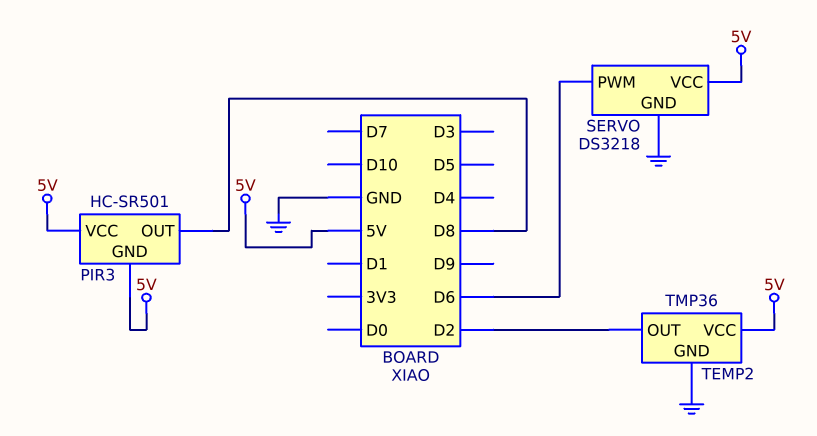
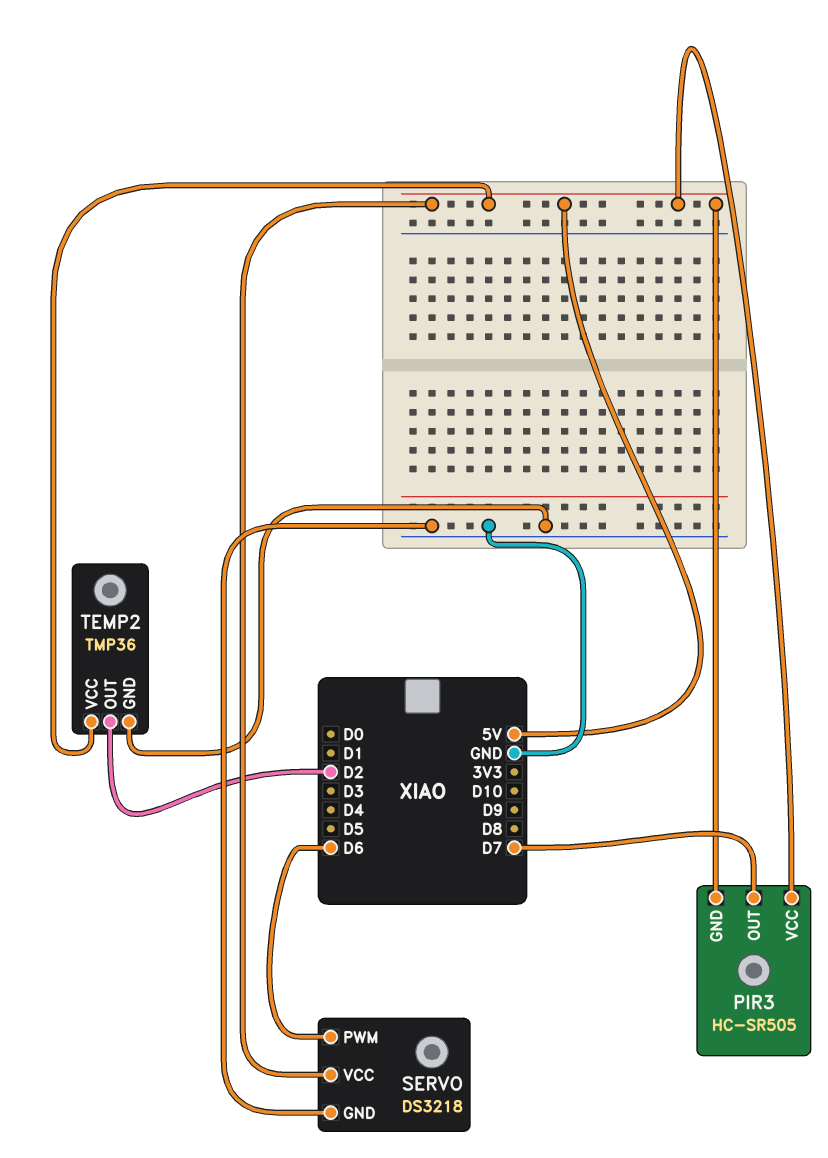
PIR3: HC-SR501 -> HC-SR505
PIR3 pin OUT: D8 -> D7

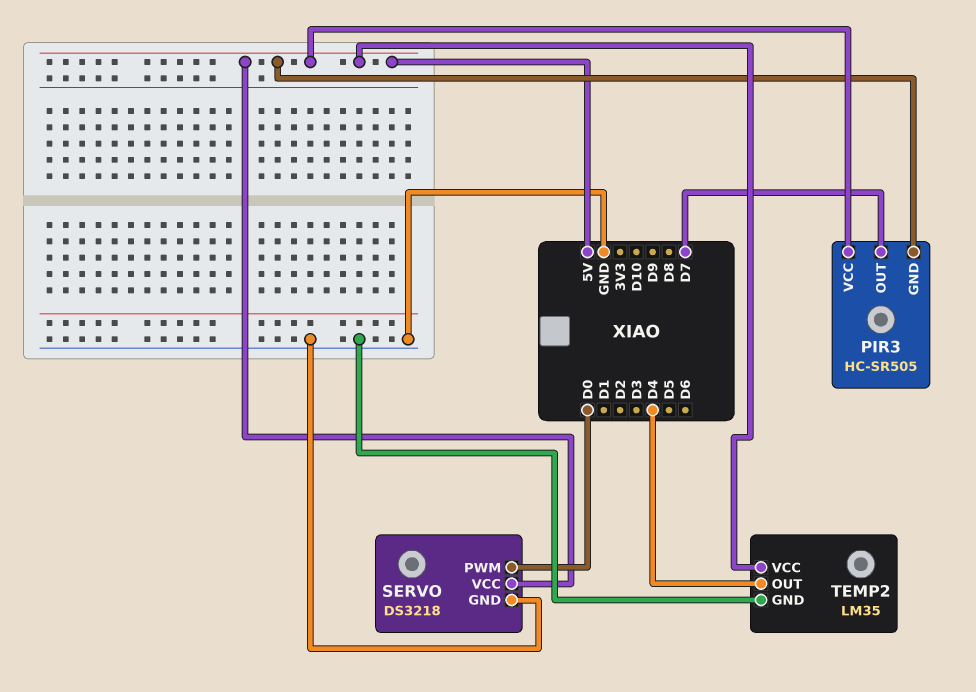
SERVO pin PWM: D6 -> D0
TEMP2: TMP36 -> LM35
TEMP2 pin OUT: D2 -> D4

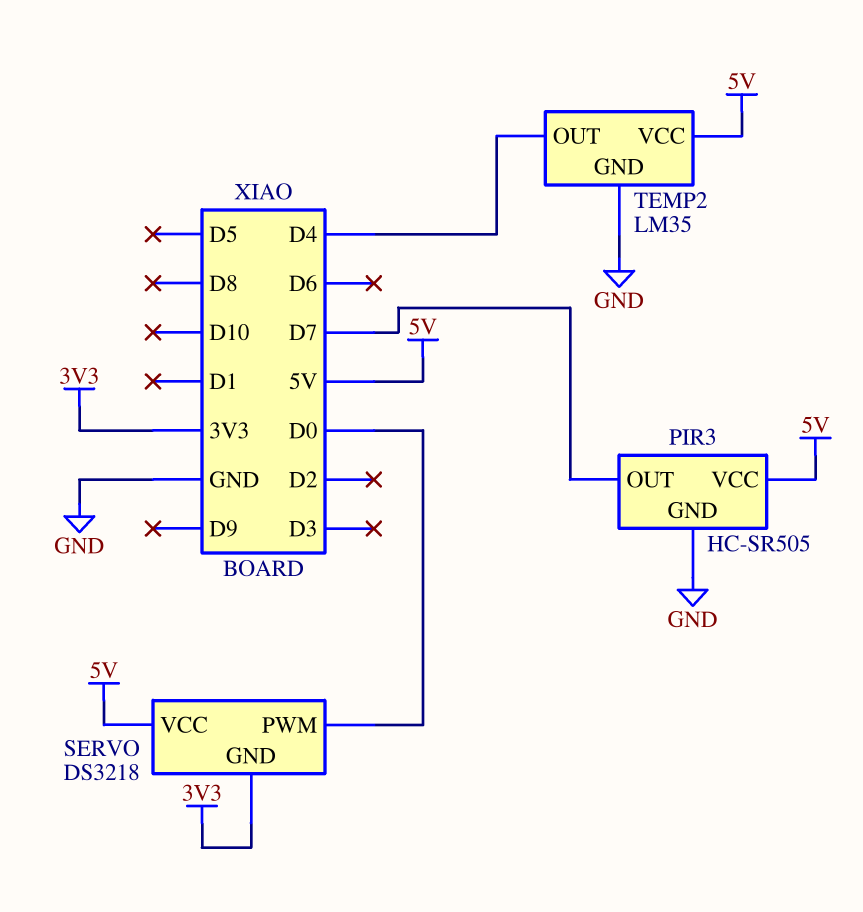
PIR3 pin GND: 5V -> GND
SERVO pin GND: GND -> 3V3

